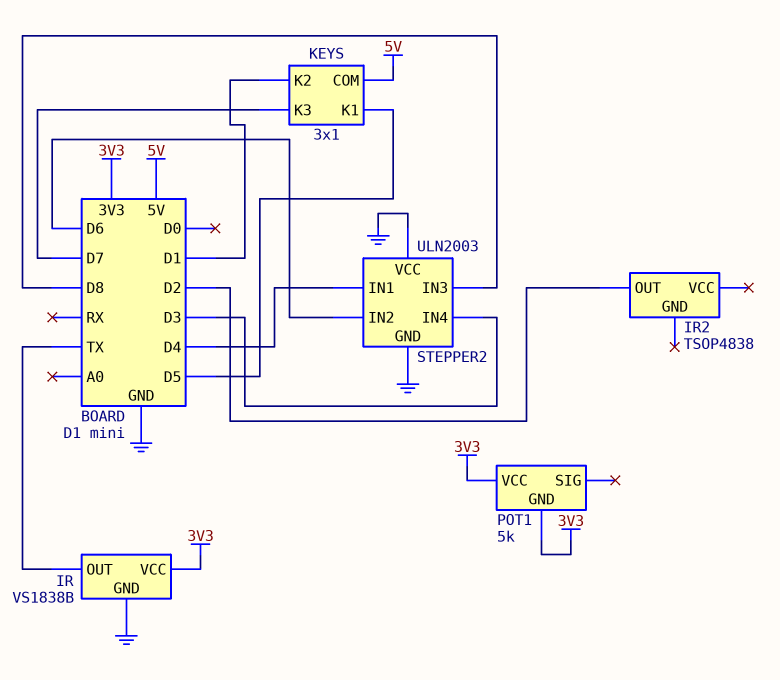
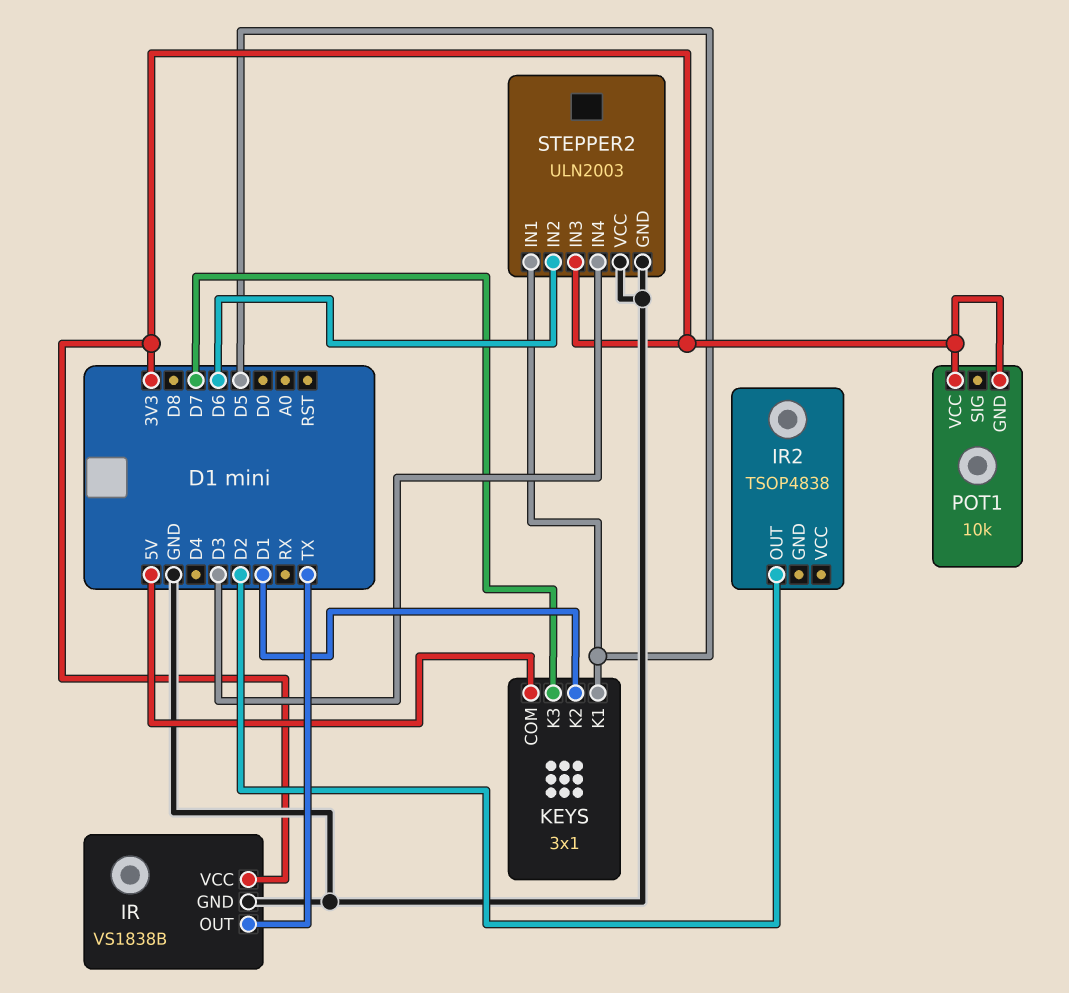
POT1: 5k -> 10k
STEPPER2 pin IN1: D4 -> D5
STEPPER2 pin IN3: D8 -> 3V3

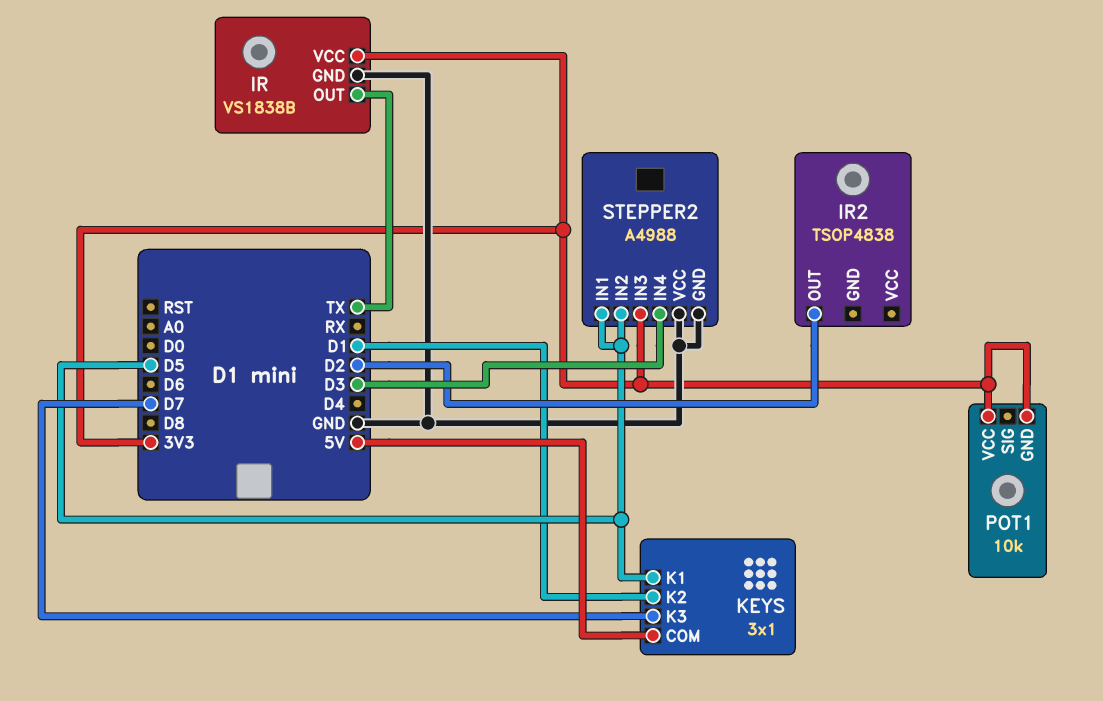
STEPPER2: ULN2003 -> A4988
STEPPER2 pin IN2: D6 -> D5

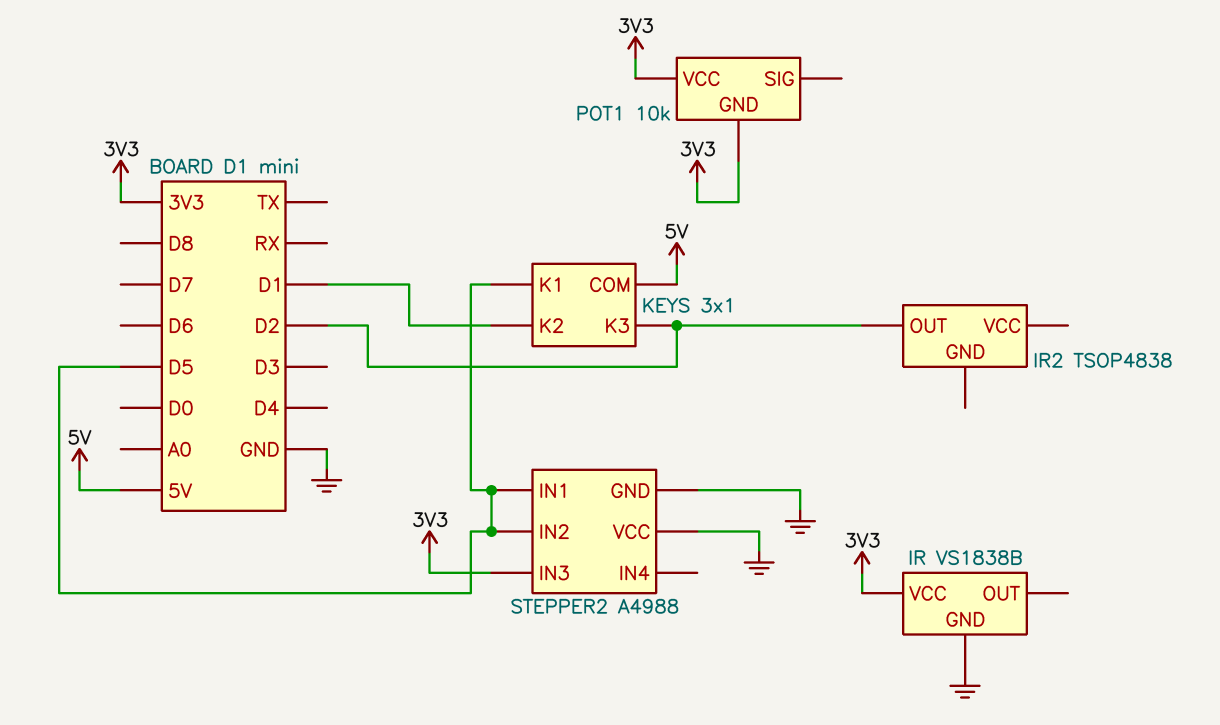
IR pin OUT: TX -> none
KEYS pin K3: D7 -> D2
STEPPER2 pin IN4: D3 -> none

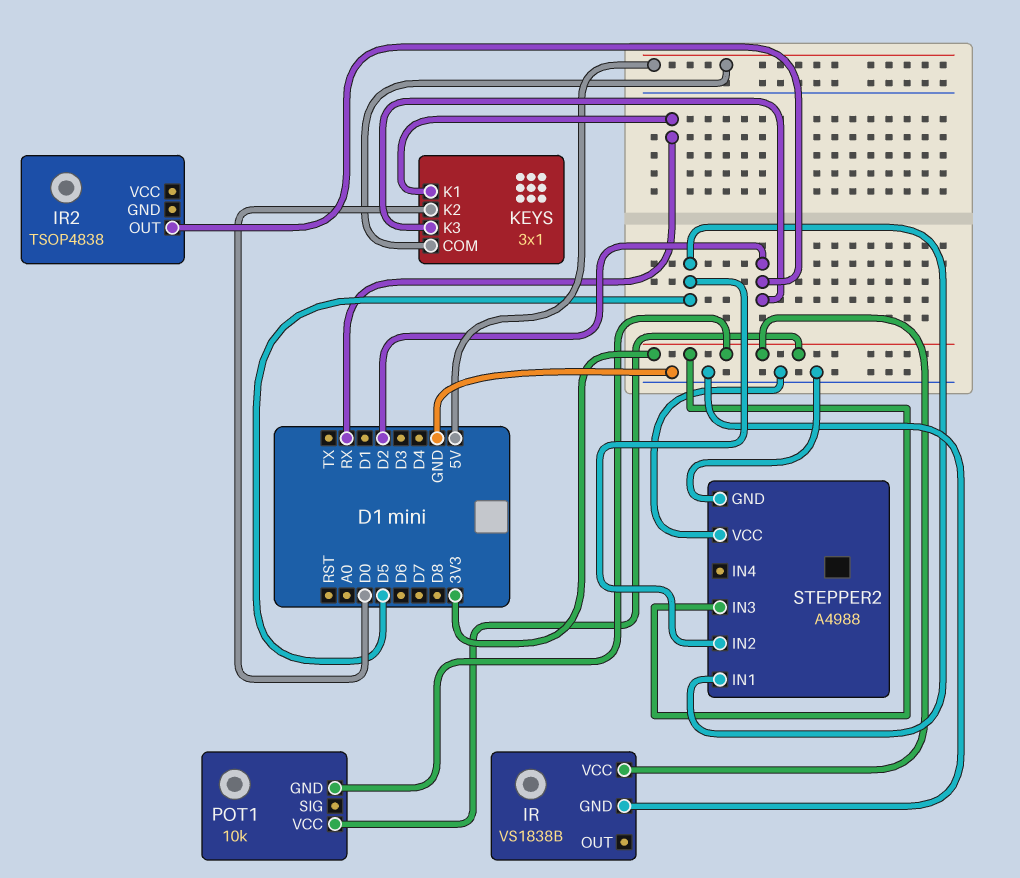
KEYS pin K1: D5 -> RX
KEYS pin K2: D1 -> D0

